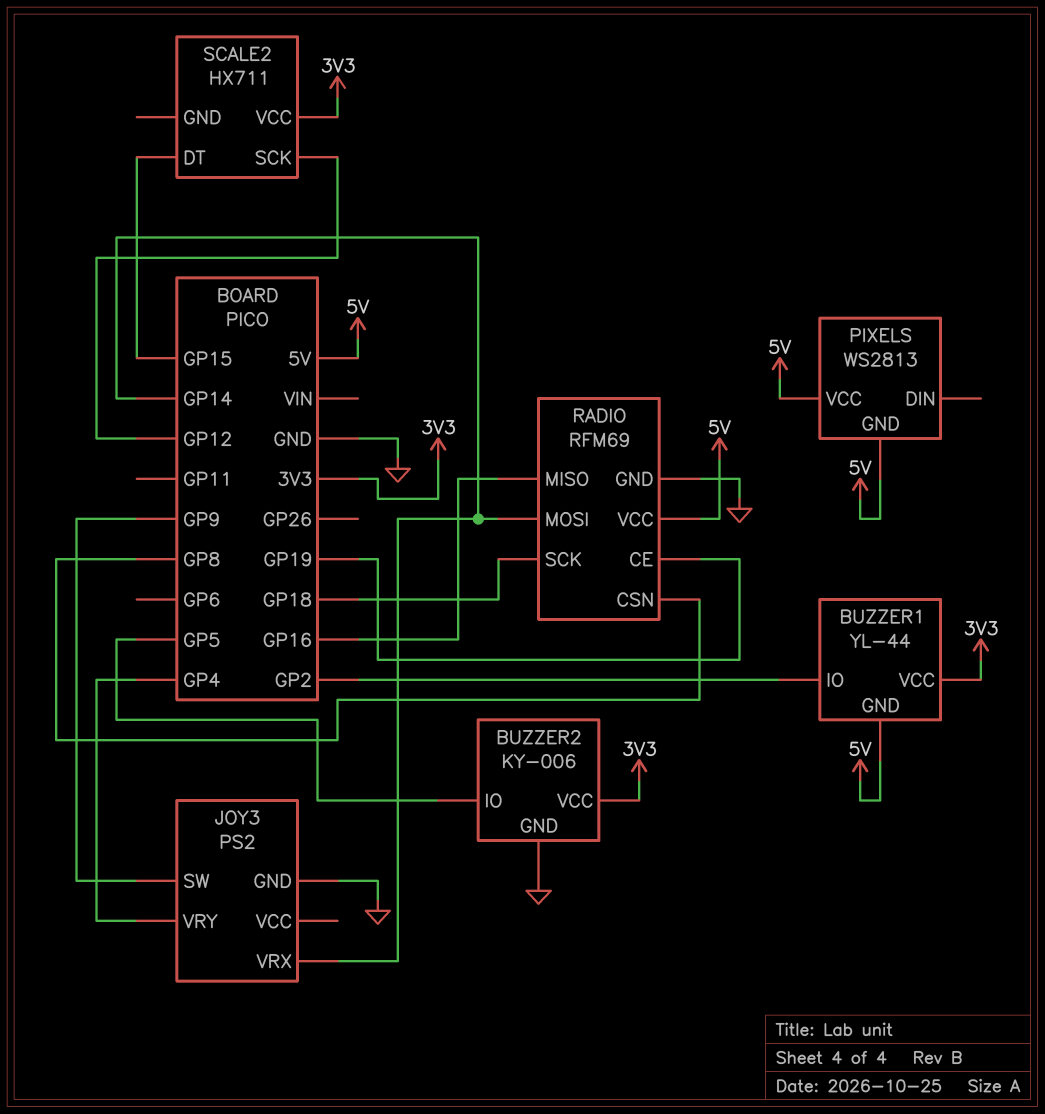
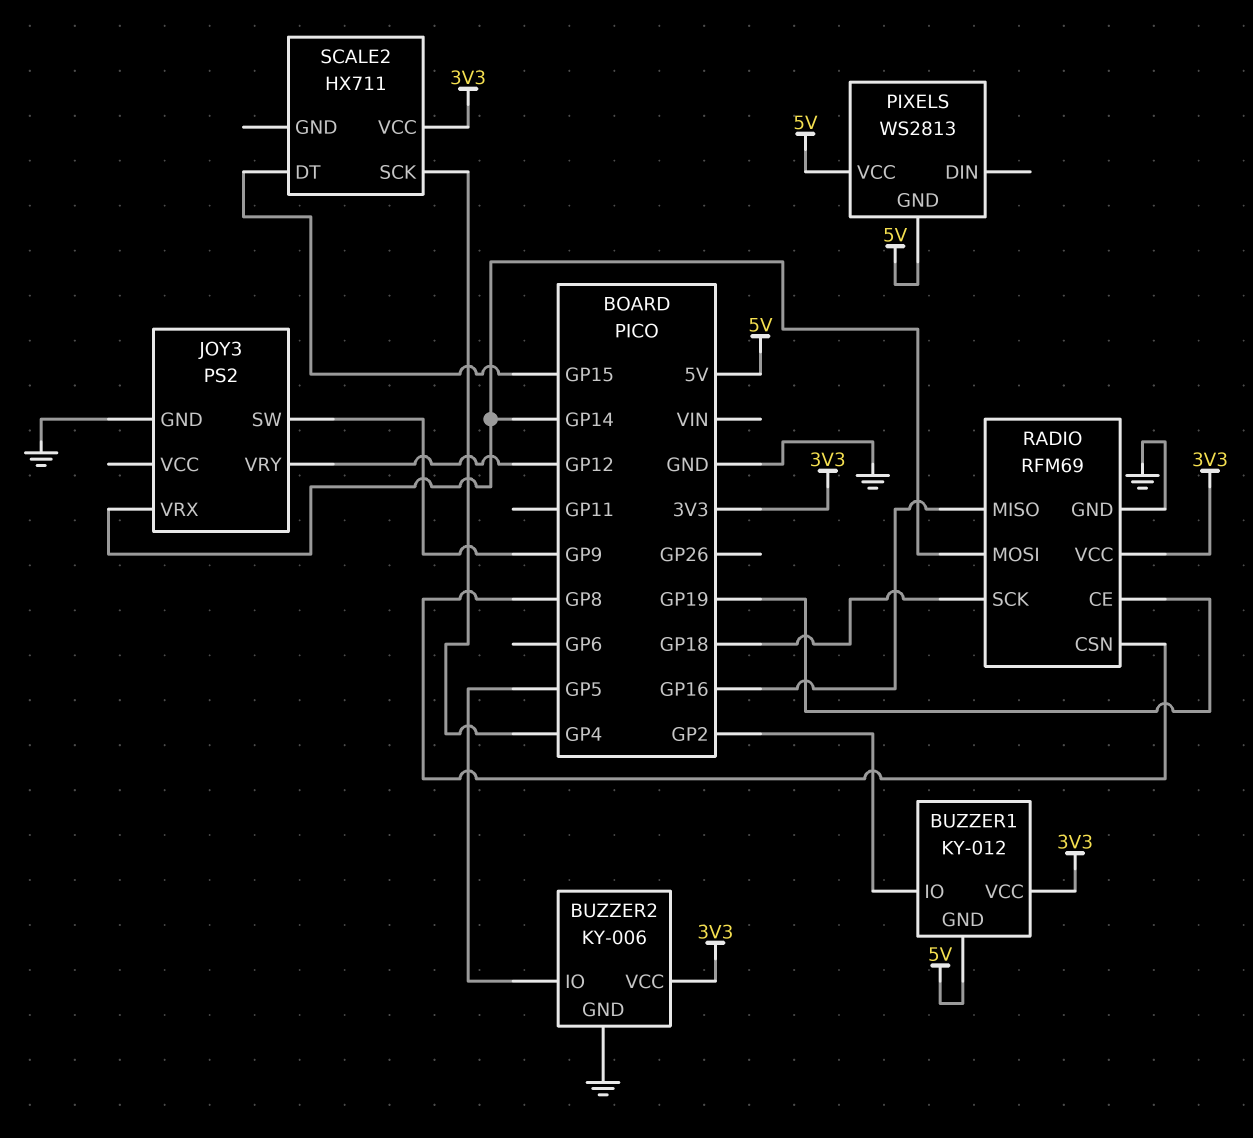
BUZZER1: YL-44 -> KY-012
JOY3 pin VRY: GP4 -> GP12
RADIO pin VCC: 5V -> 3V3
SCALE2 pin SCK: GP12 -> GP4

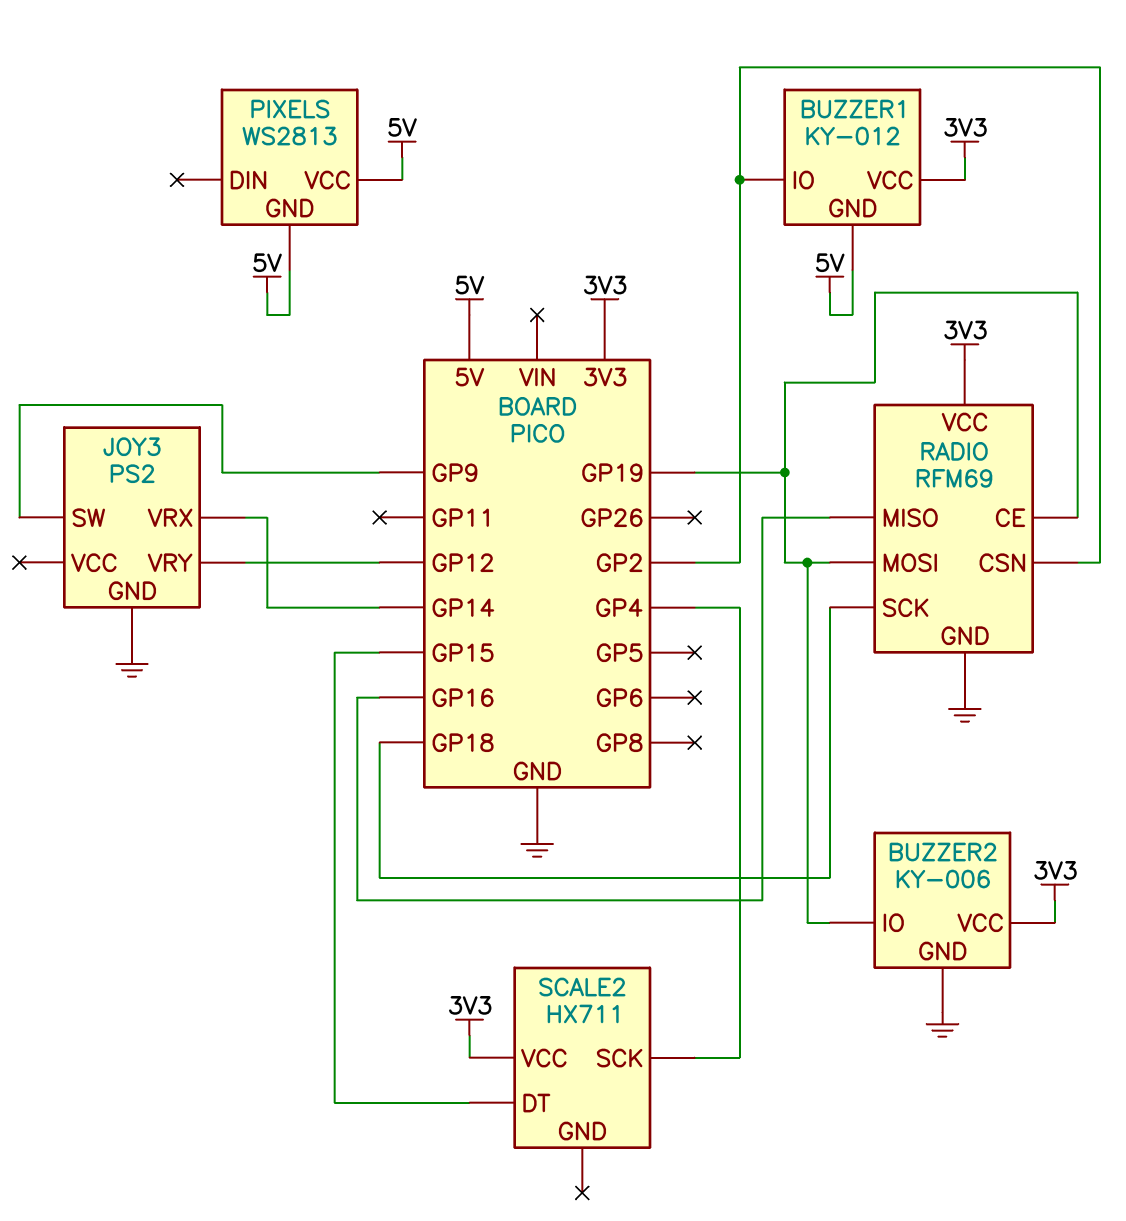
BUZZER2 pin IO: GP5 -> GP19
RADIO pin CSN: GP8 -> GP2
RADIO pin MOSI: GP14 -> GP19

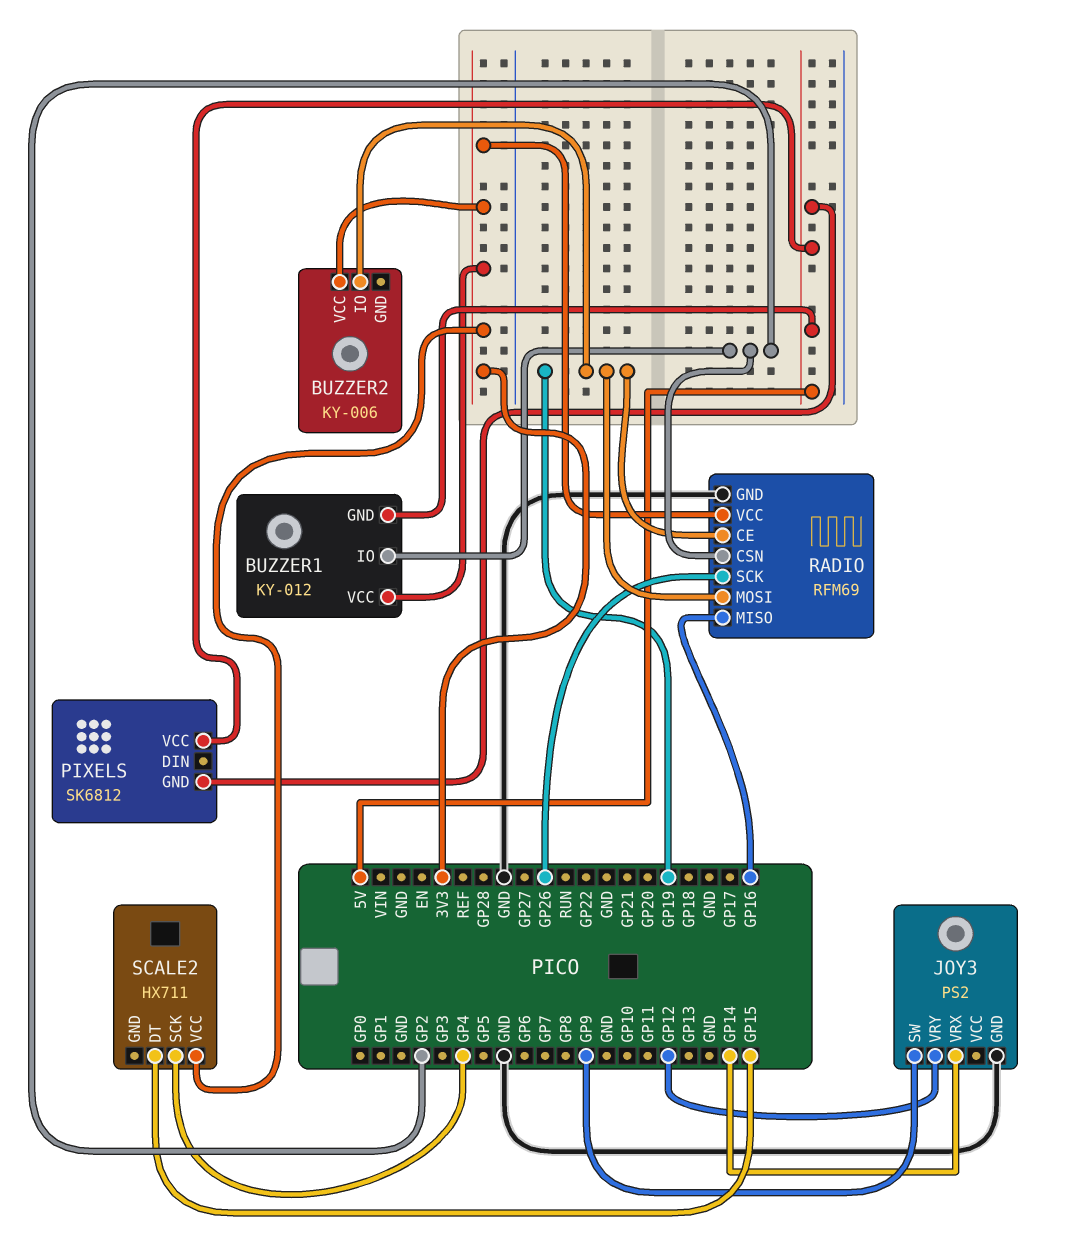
BUZZER2 pin GND: GND -> none
PIXELS: WS2813 -> SK6812
RADIO pin SCK: GP18 -> GP26

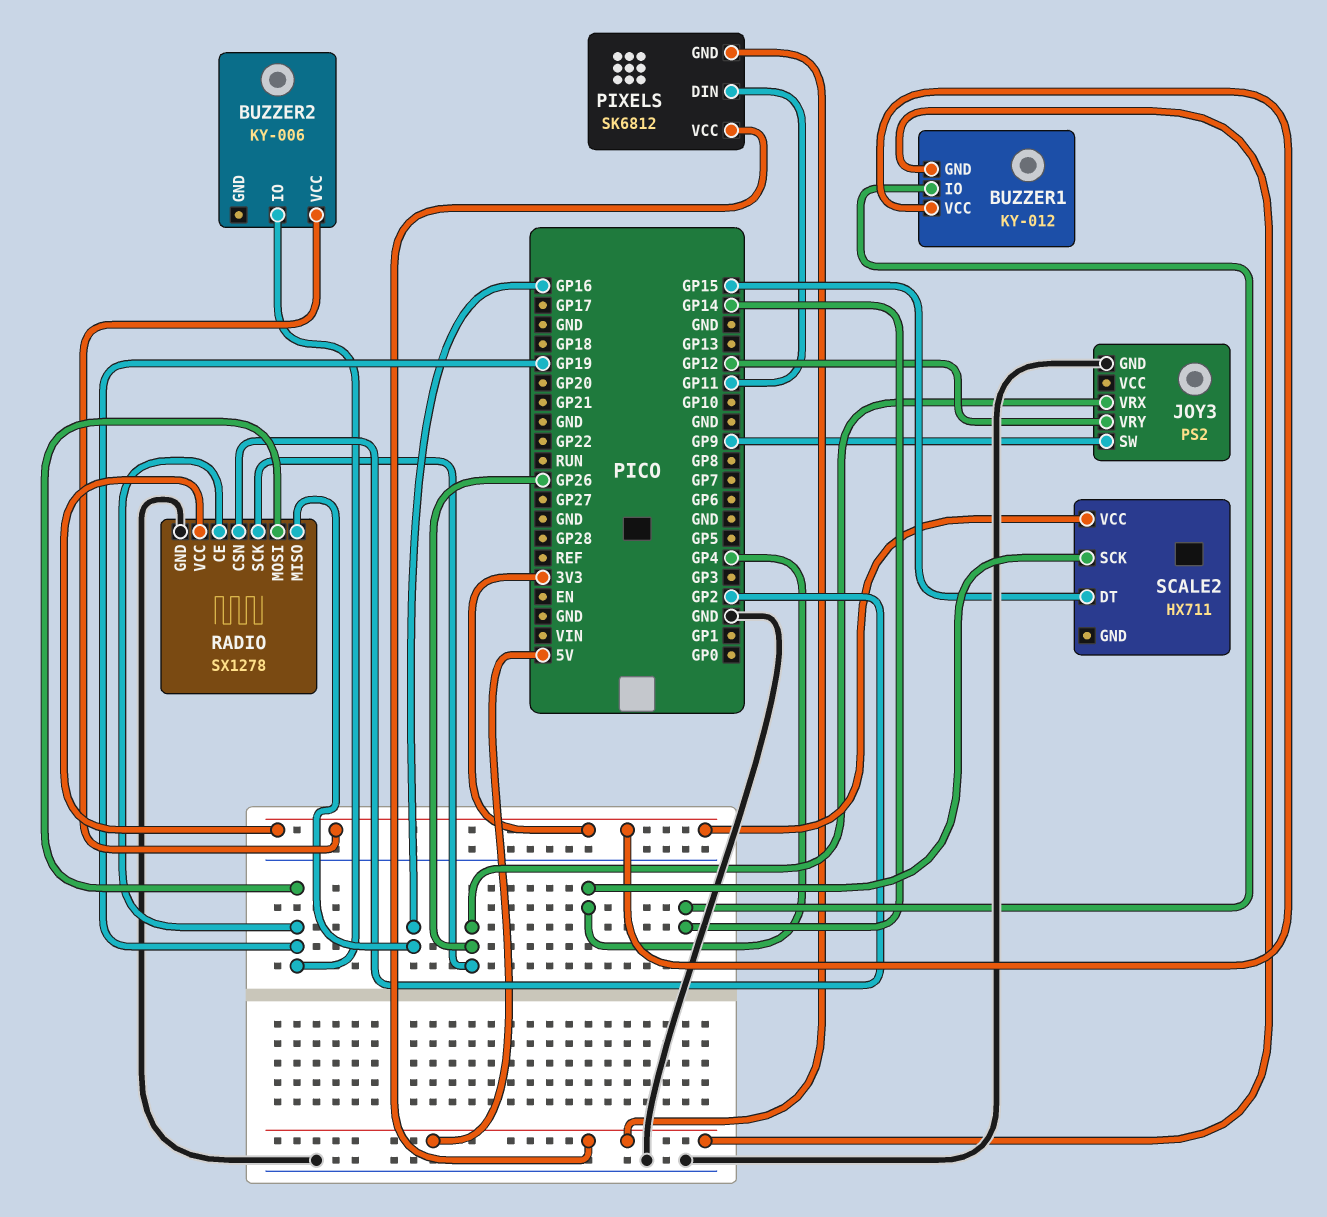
BUZZER1 pin IO: GP2 -> GP14
JOY3 pin VRX: GP14 -> GP26
PIXELS pin DIN: none -> GP11
RADIO: RFM69 -> SX1278

